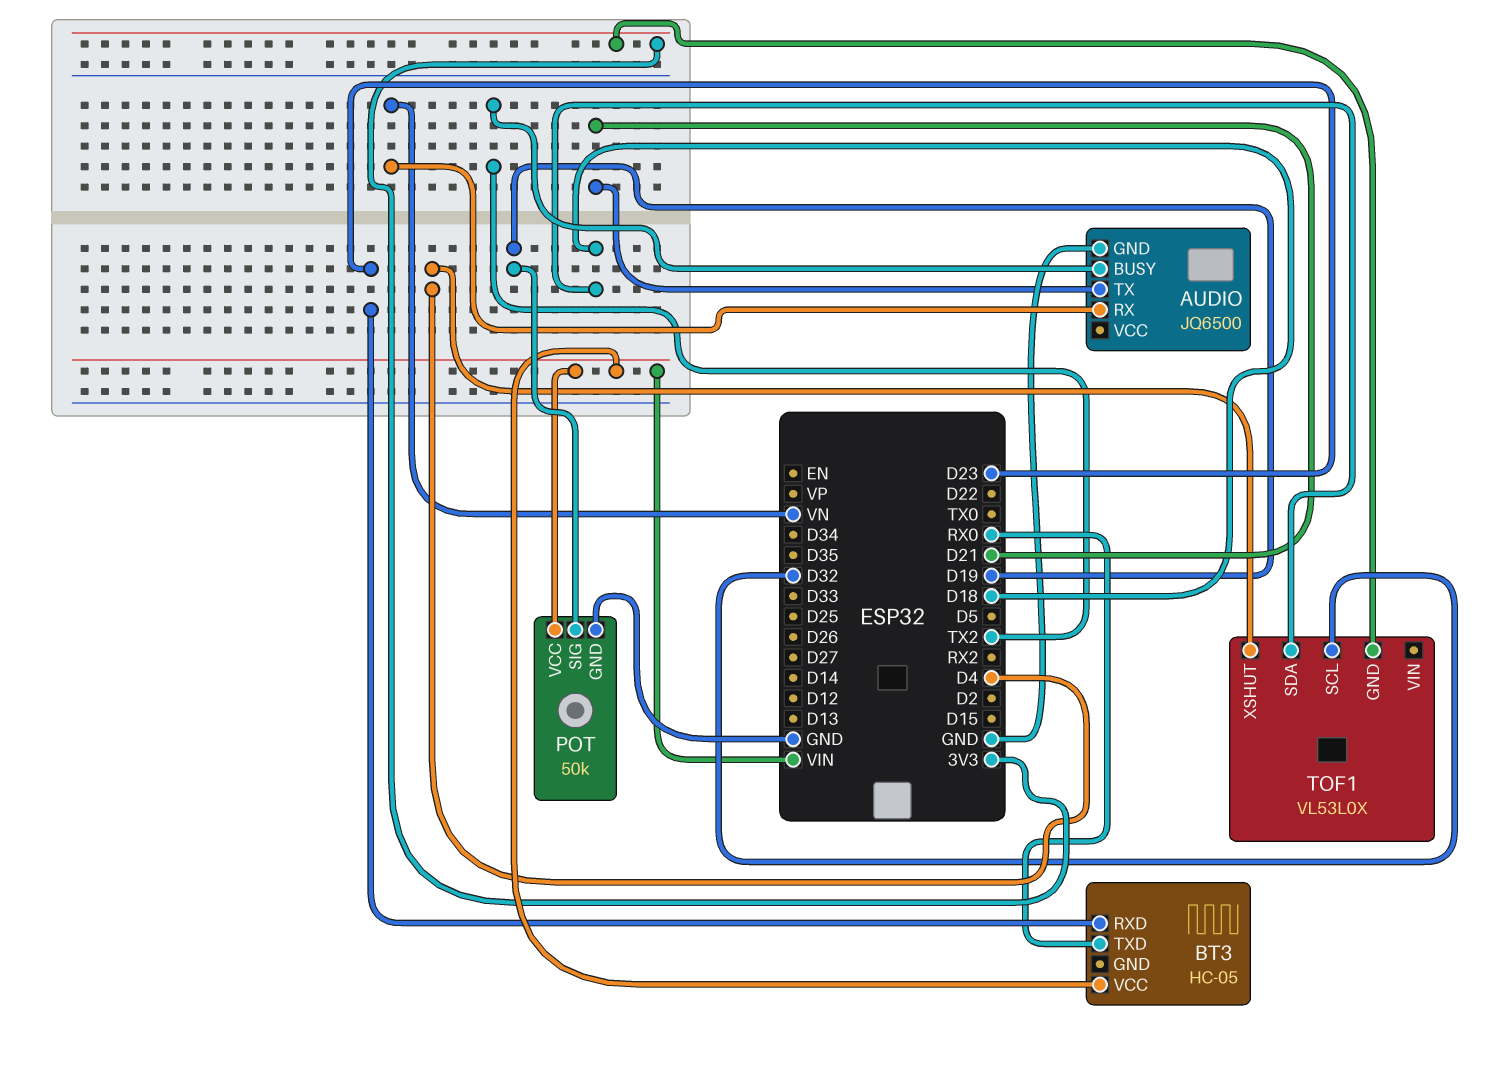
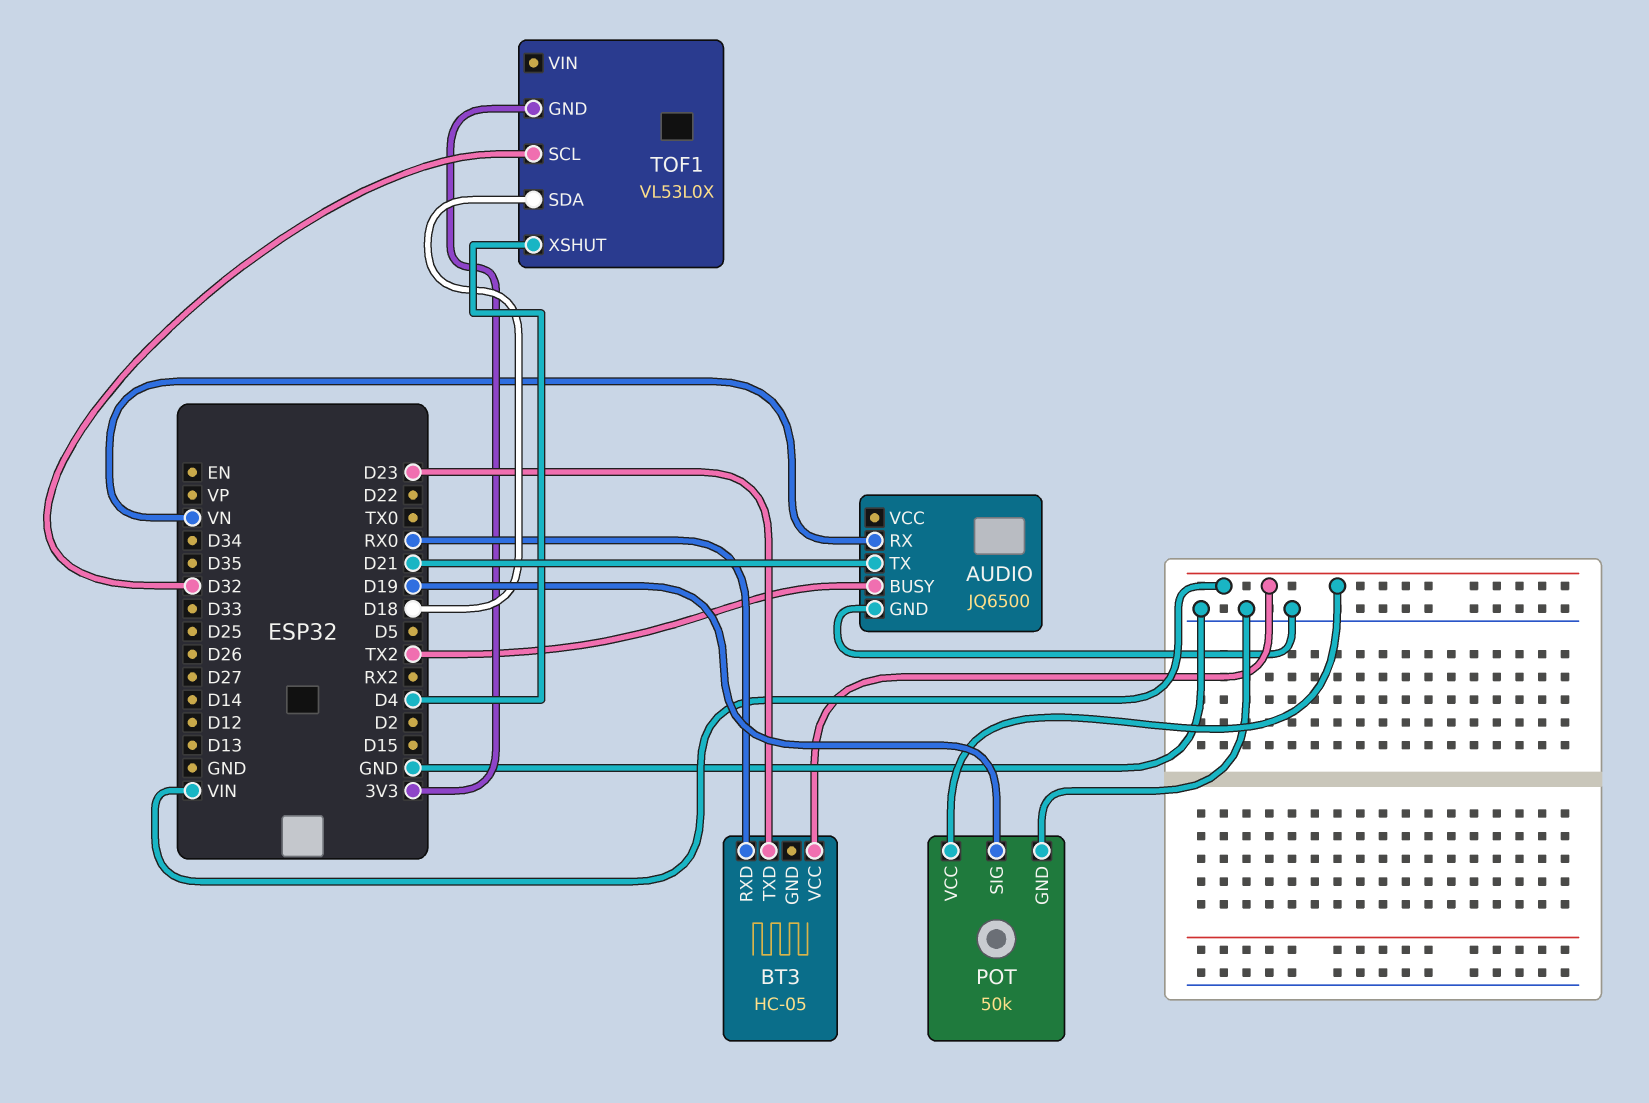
BT3 pin RXD: D23 -> RX0
BT3 pin TXD: RX0 -> D23

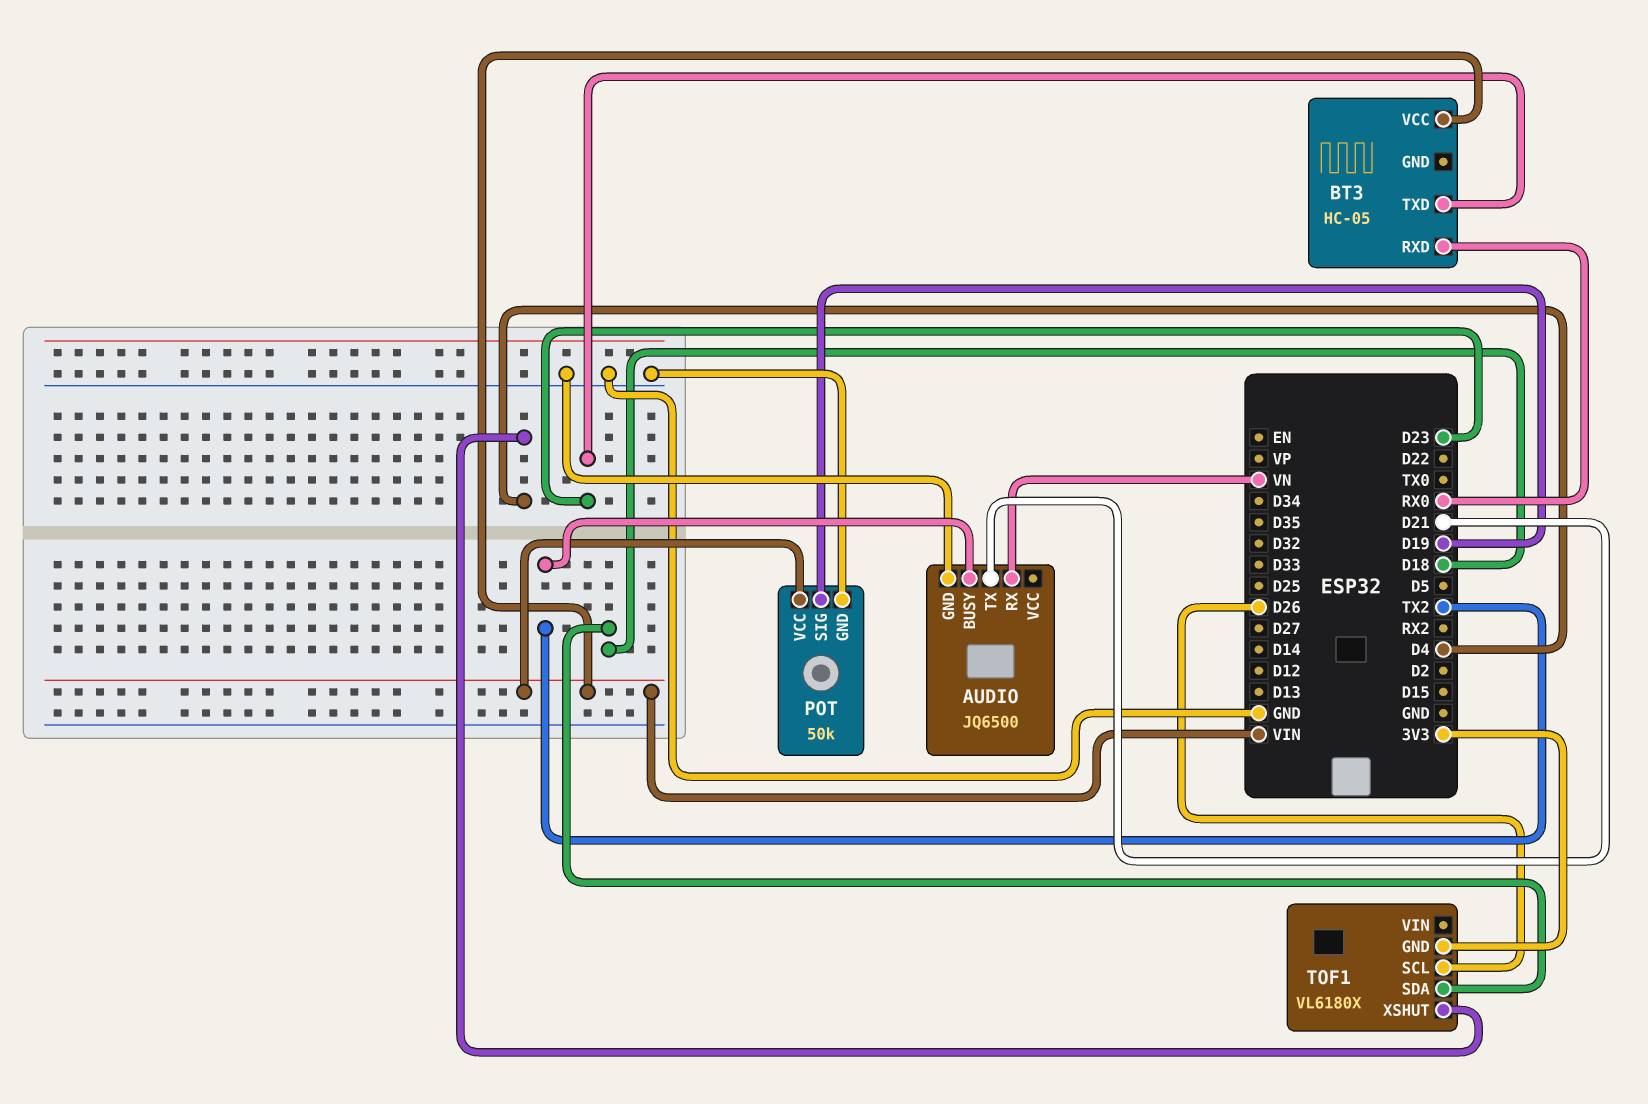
TOF1: VL53L0X -> VL6180X
TOF1 pin SCL: D32 -> D26

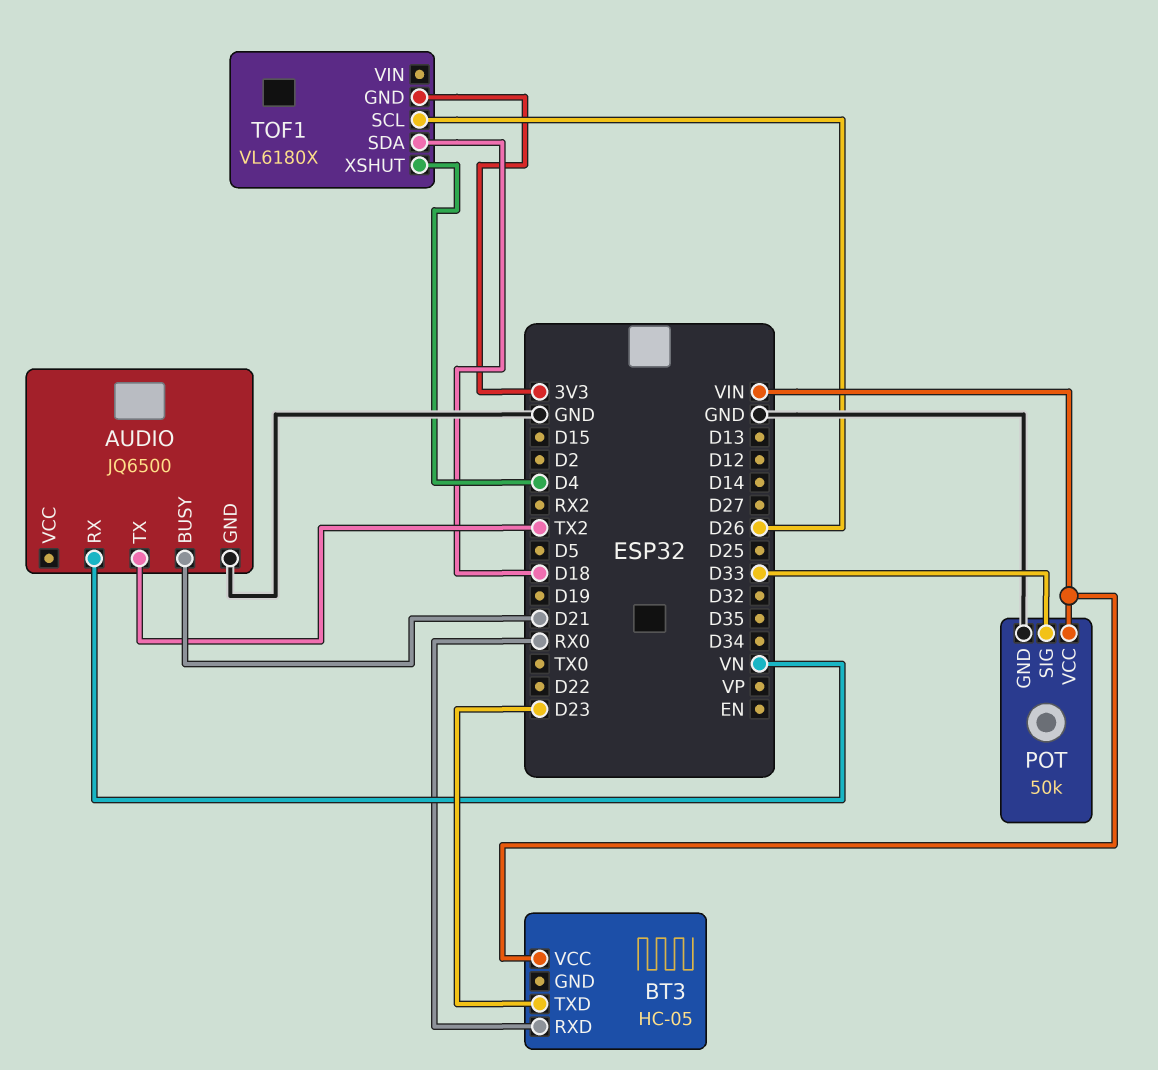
AUDIO pin BUSY: TX2 -> D21
AUDIO pin TX: D21 -> TX2
POT pin SIG: D19 -> D33

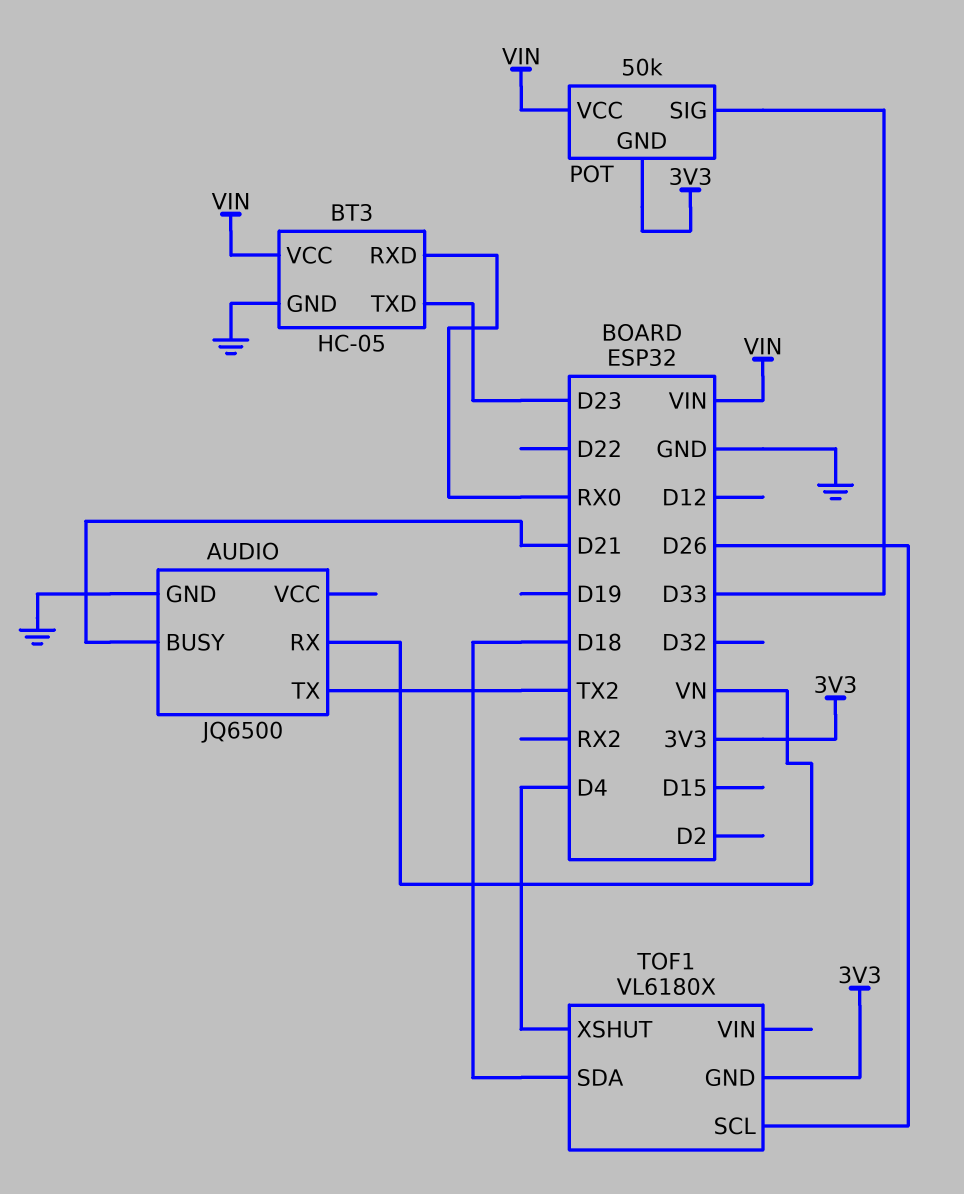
BT3 pin GND: none -> GND
POT pin GND: GND -> 3V3

